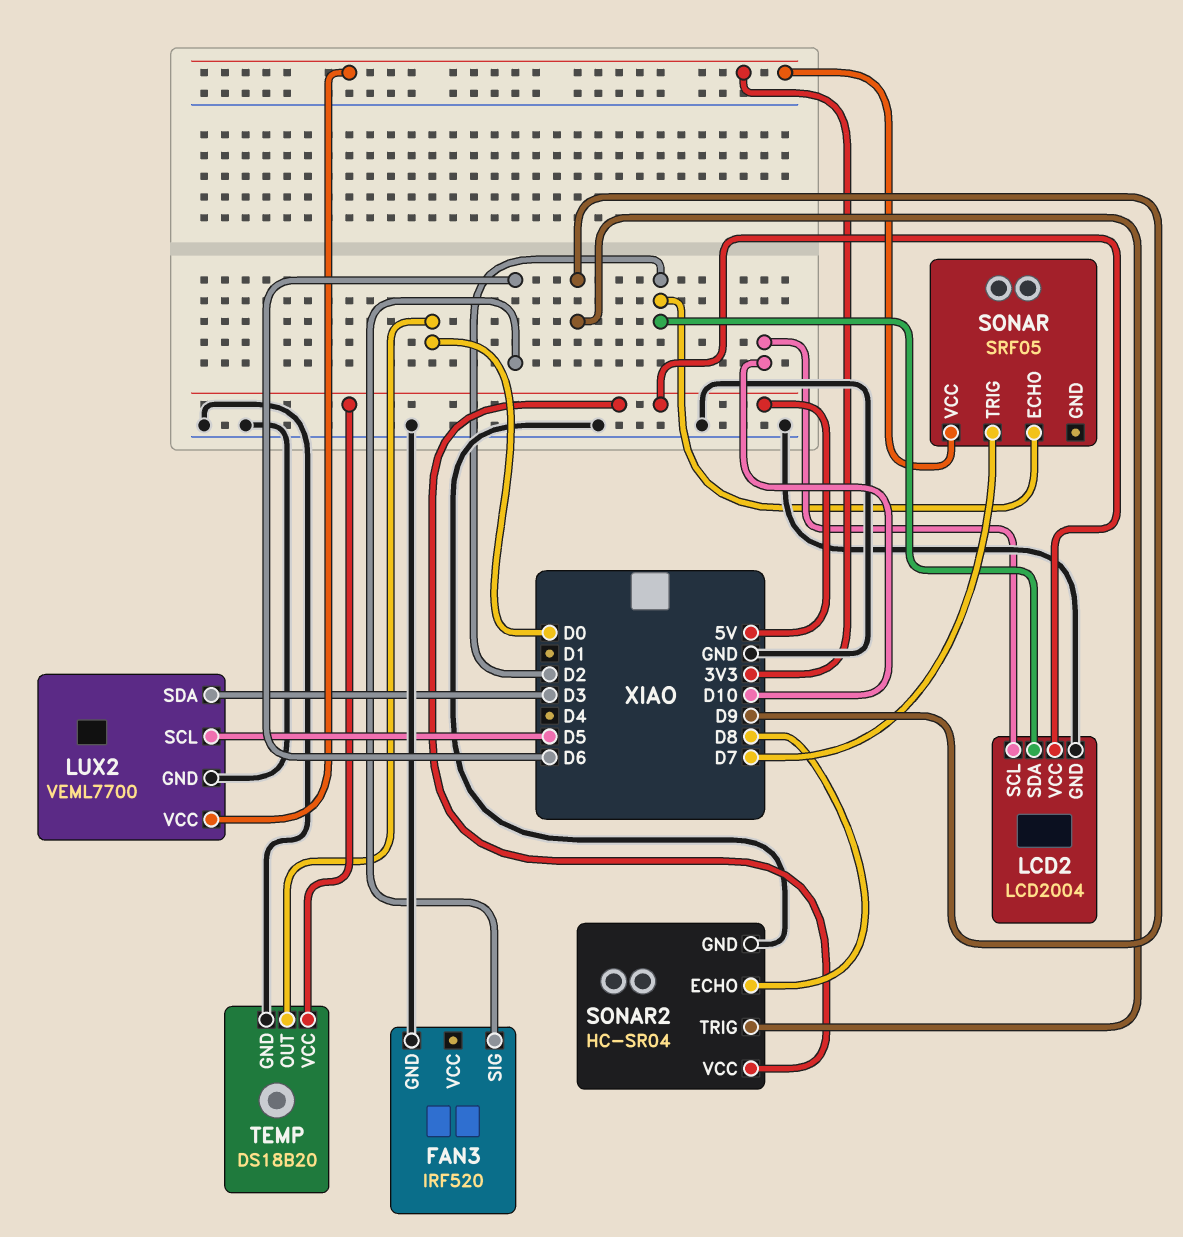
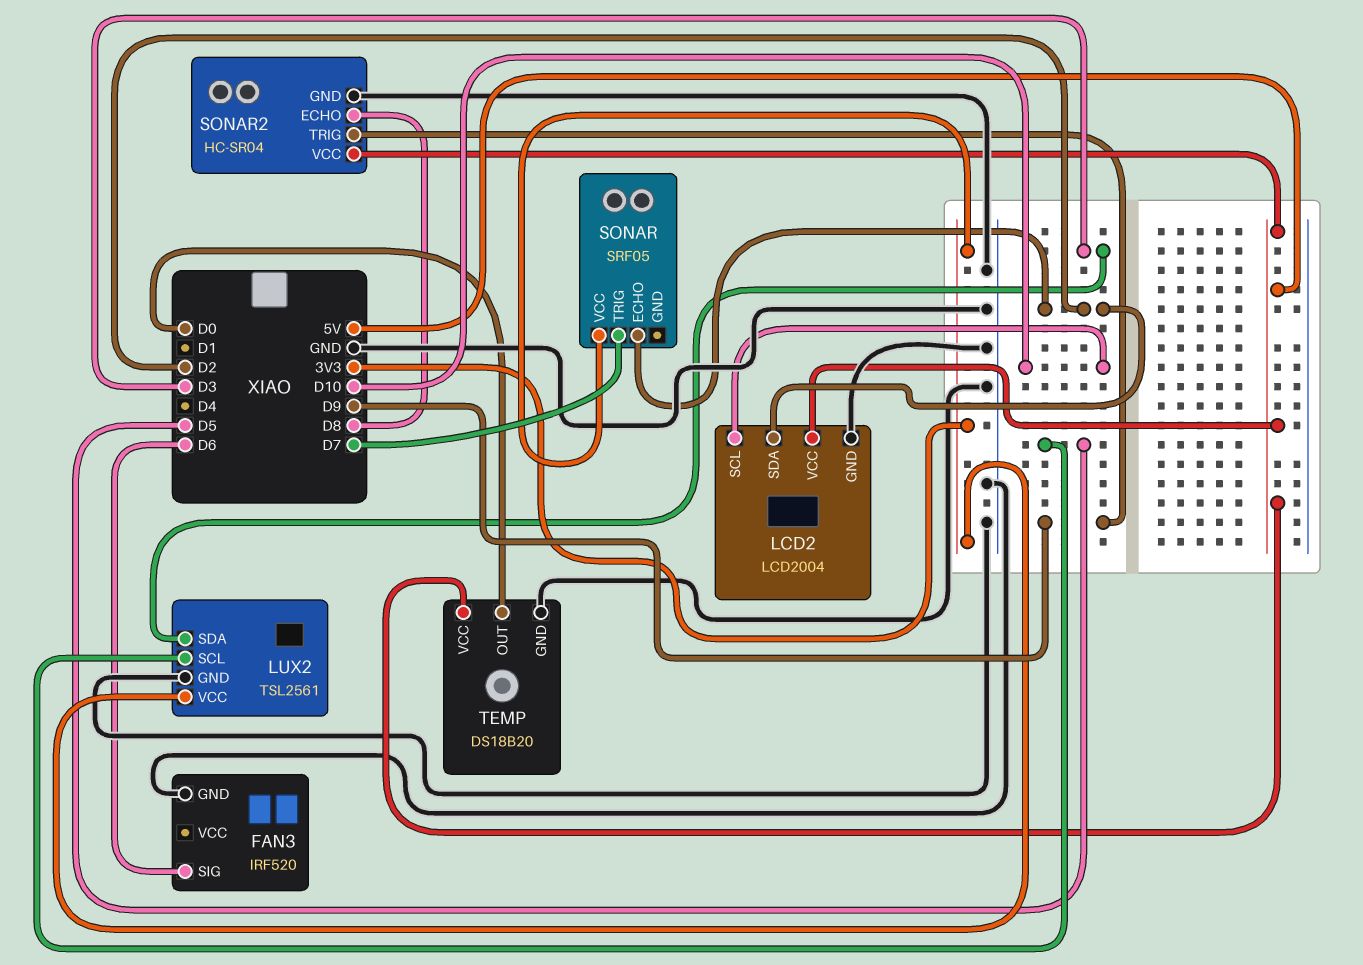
LUX2: VEML7700 -> TSL2561

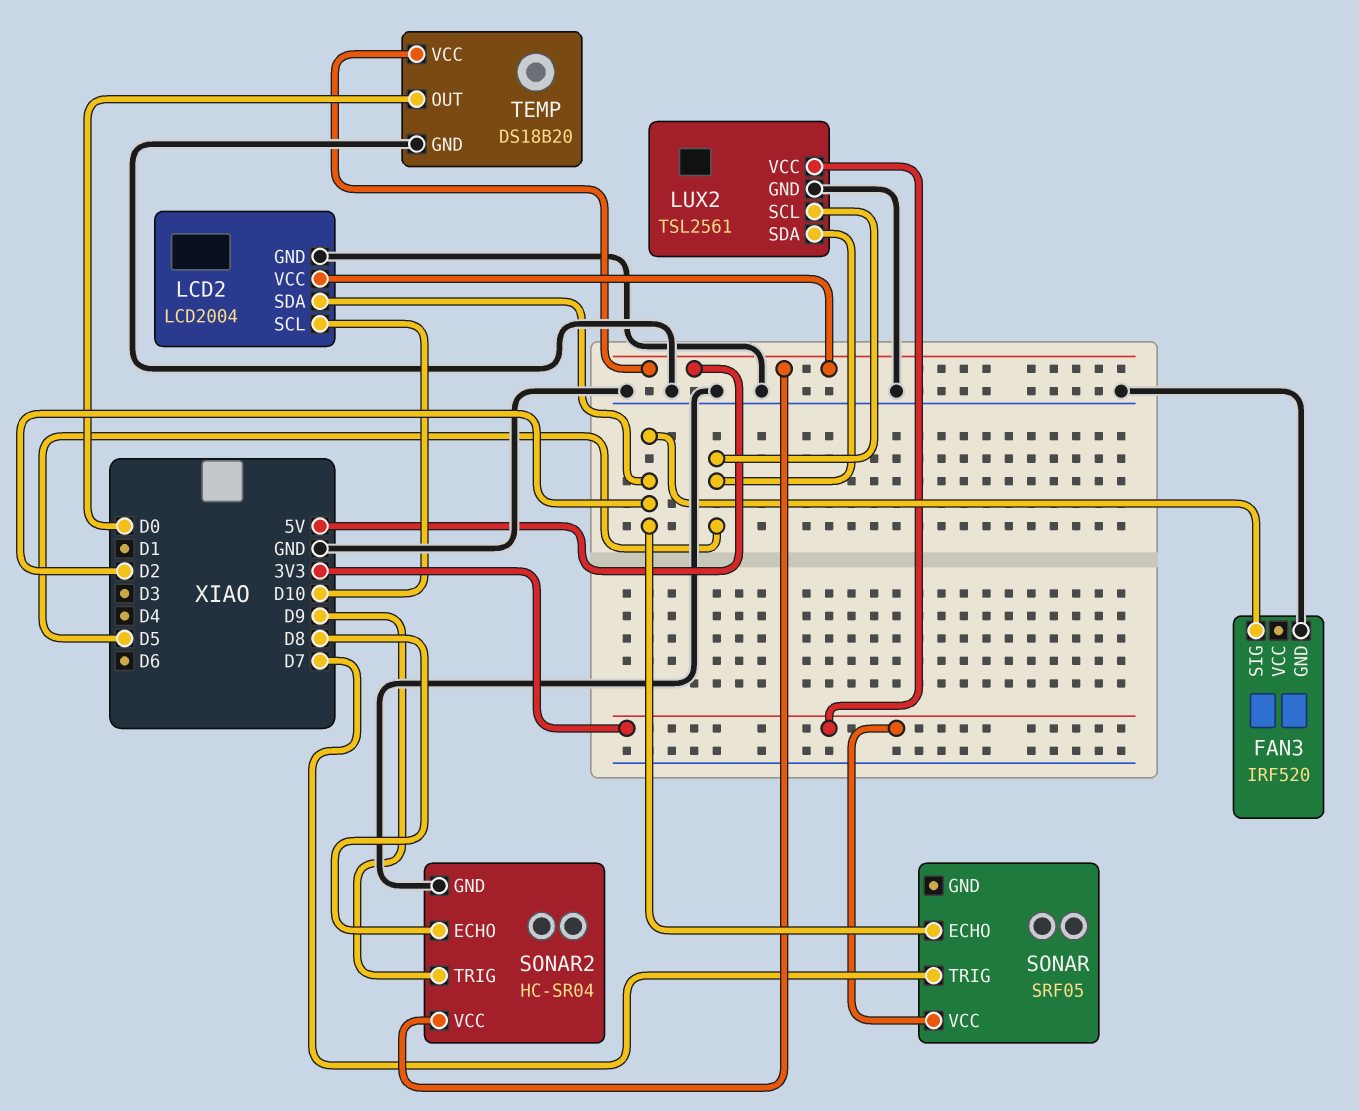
FAN3 pin SIG: D6 -> D2
LUX2 pin SDA: D3 -> D5

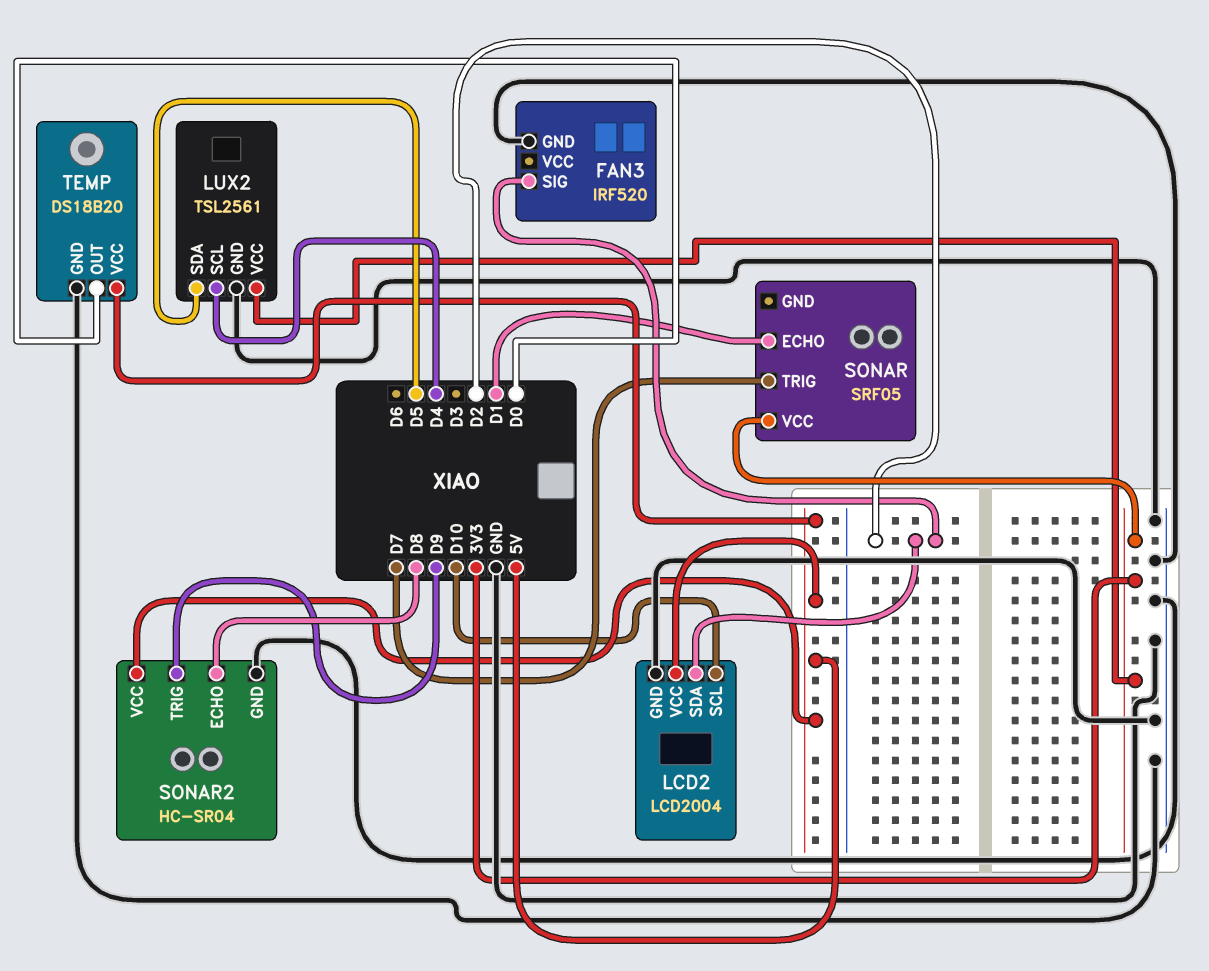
LUX2 pin SCL: D5 -> D4
SONAR pin ECHO: D2 -> D1

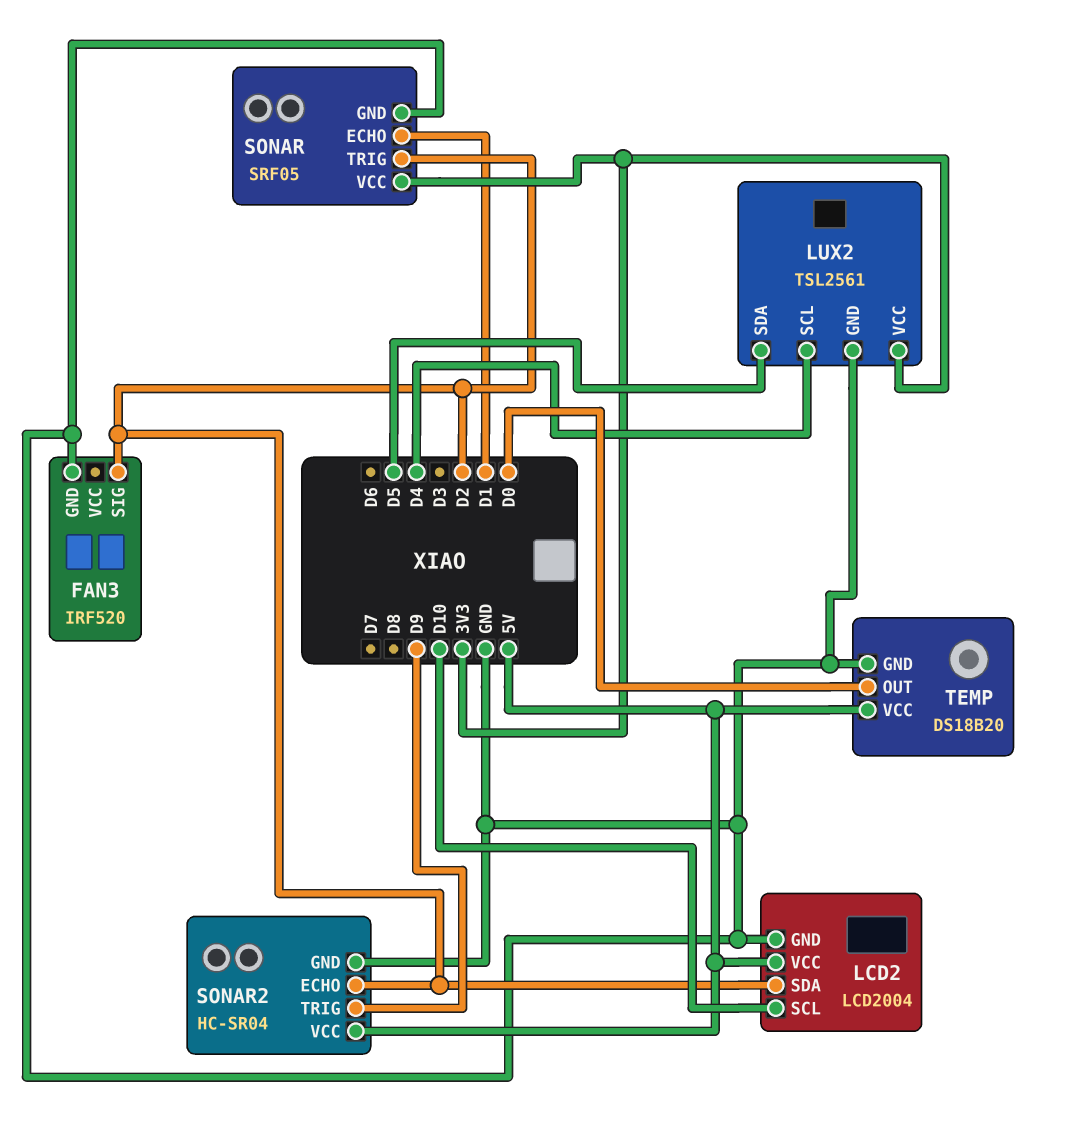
SONAR pin GND: none -> GND
SONAR pin TRIG: D7 -> D2
SONAR2 pin ECHO: D8 -> D2

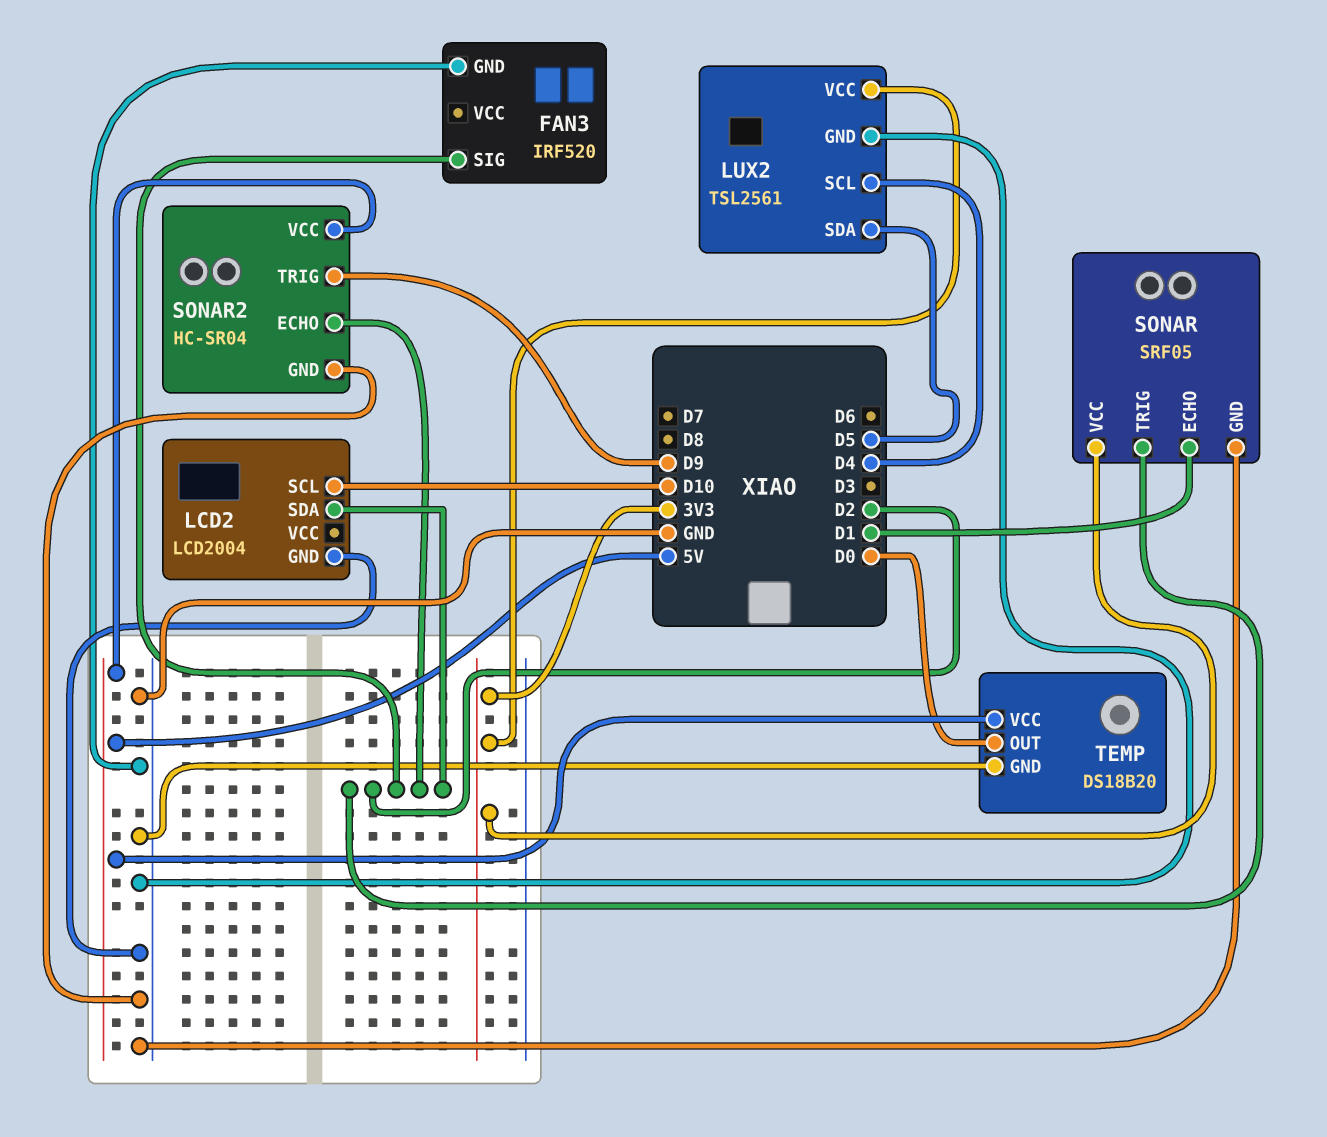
LCD2 pin VCC: 5V -> none

